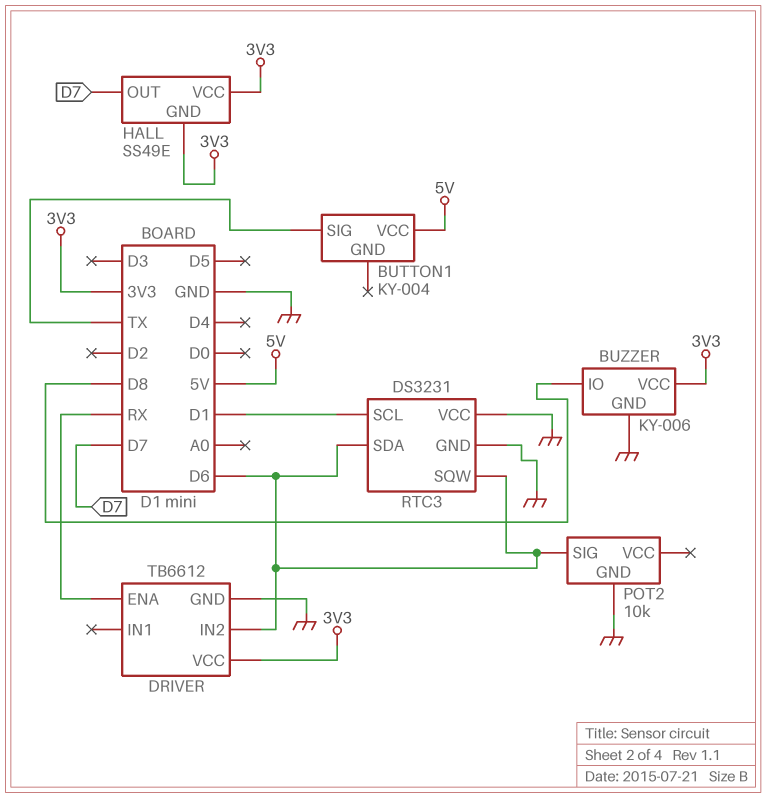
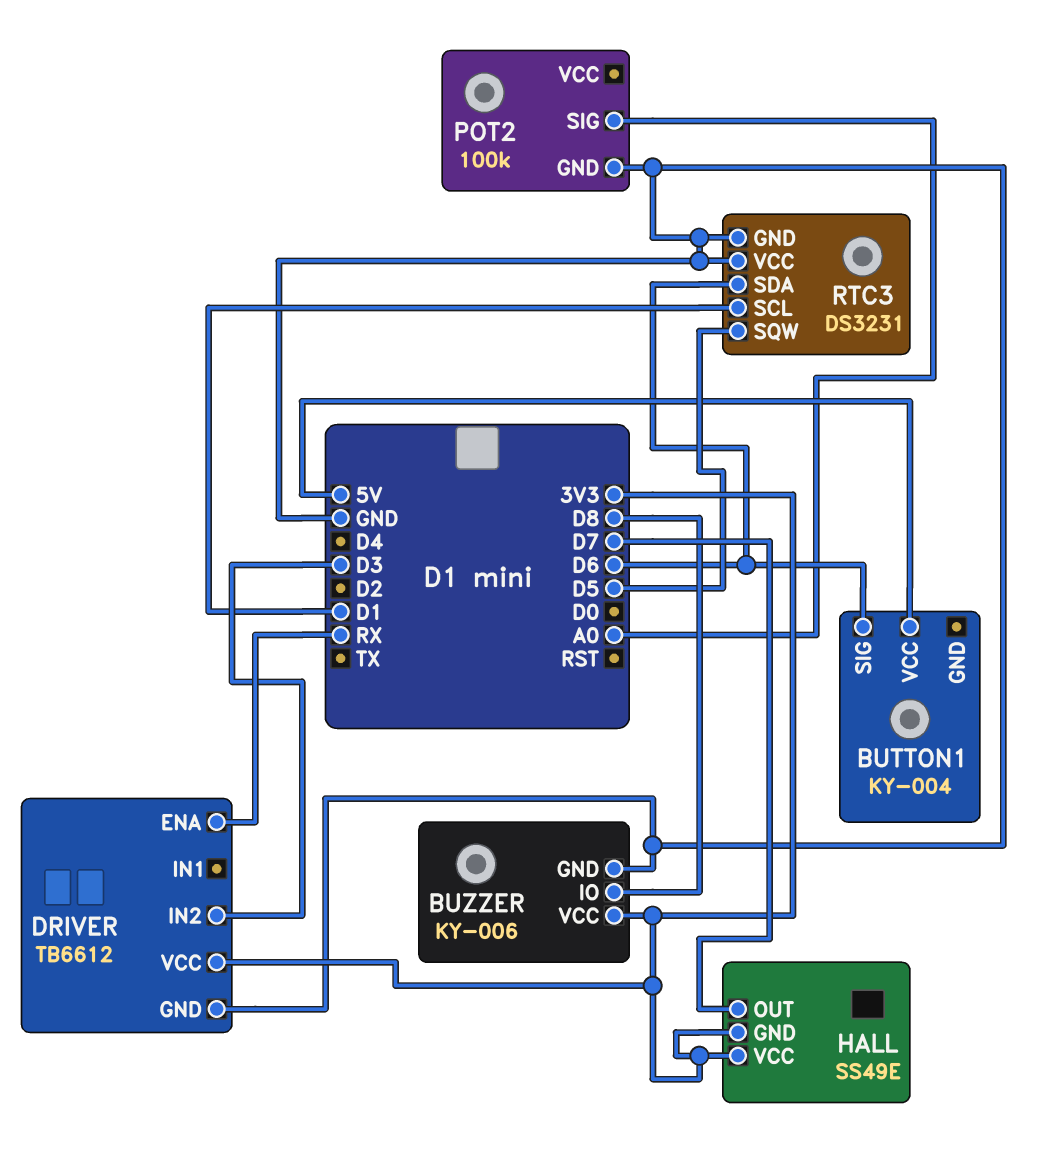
BUTTON1 pin SIG: TX -> D6
DRIVER pin IN2: D6 -> D3
POT2: 10k -> 100k
POT2 pin SIG: D6 -> A0
RTC3 pin SQW: D6 -> D5

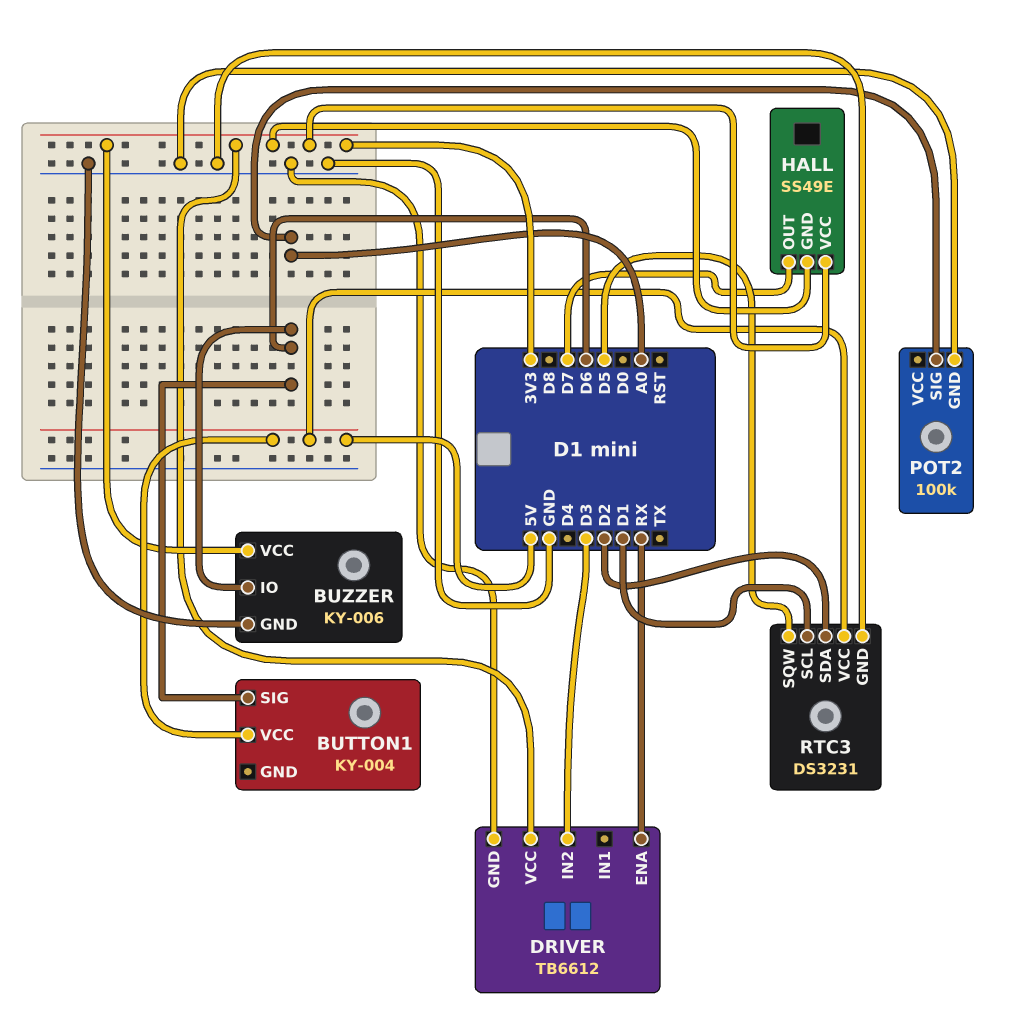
BUZZER pin IO: D8 -> D6
RTC3 pin SDA: D6 -> D2
RTC3 pin VCC: GND -> 5V

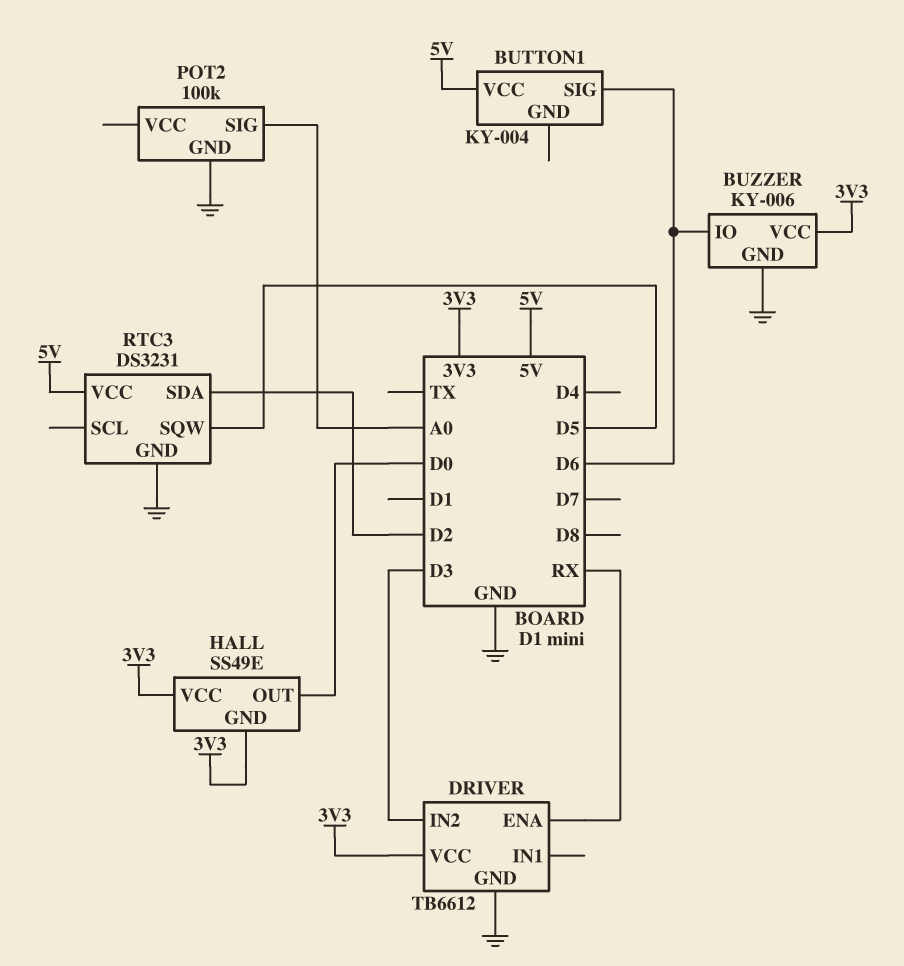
HALL pin OUT: D7 -> D0
RTC3 pin SCL: D1 -> none

